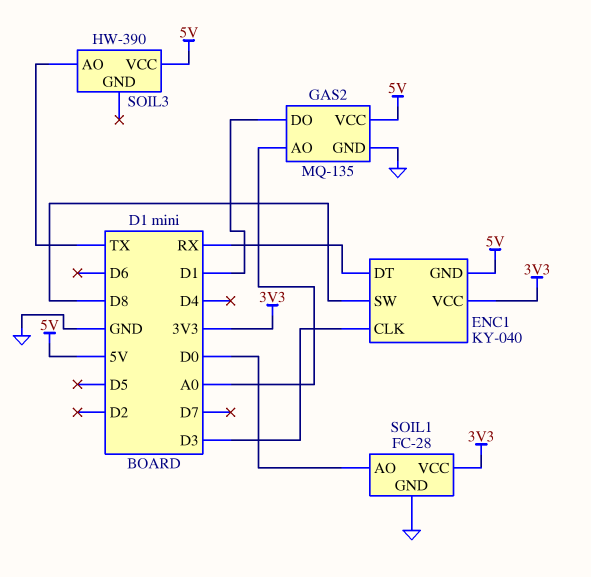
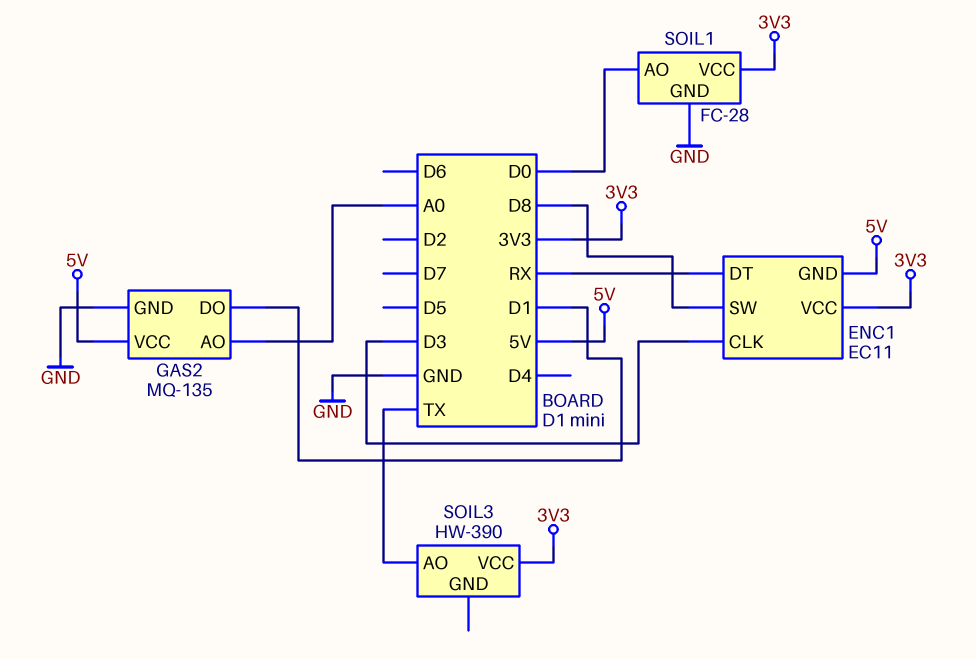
ENC1: KY-040 -> EC11
SOIL3 pin VCC: 5V -> 3V3

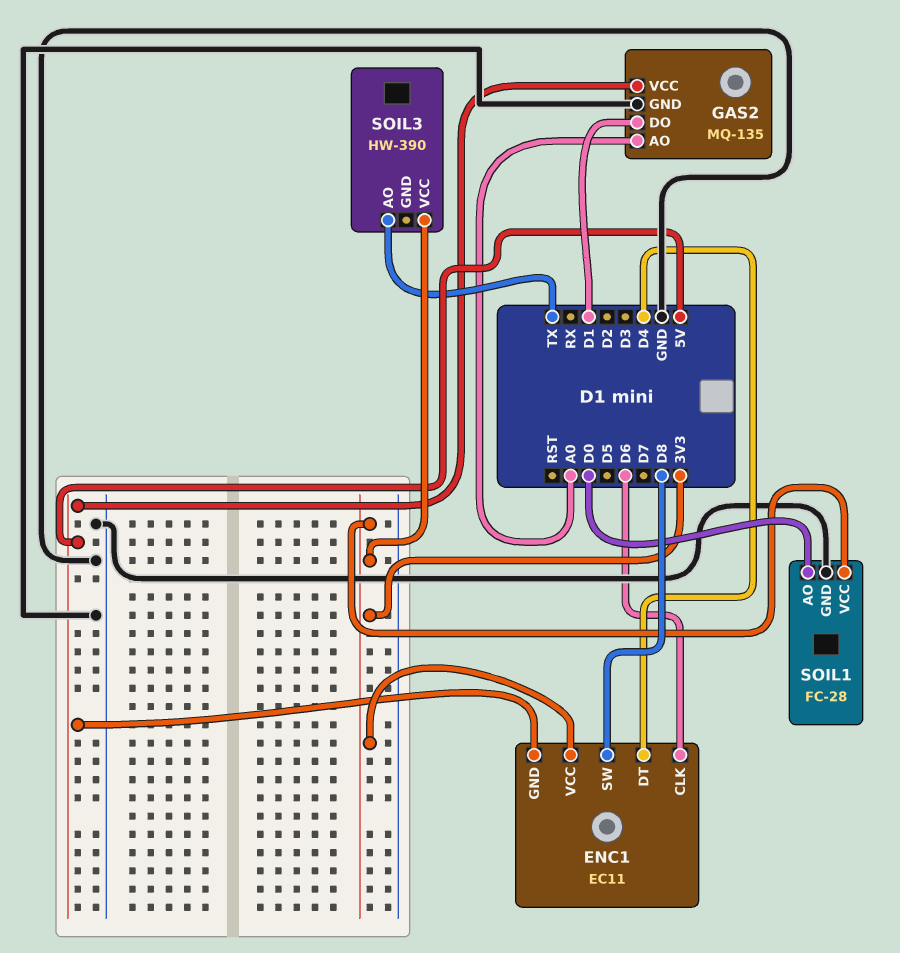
ENC1 pin CLK: D3 -> D6
ENC1 pin DT: RX -> D4

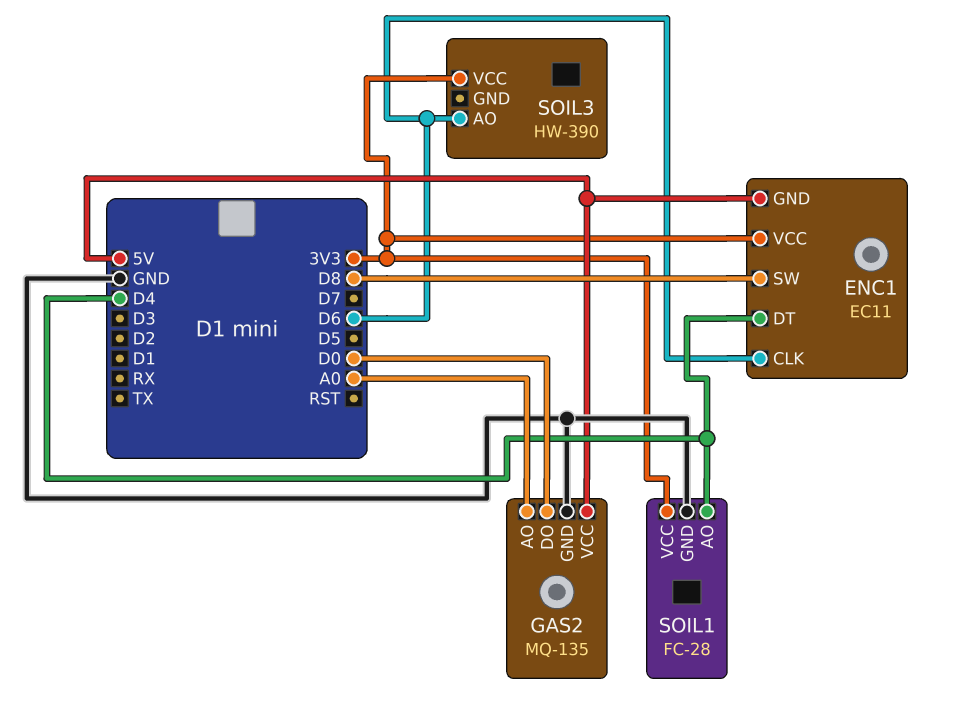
GAS2 pin DO: D1 -> D0
SOIL1 pin AO: D0 -> D4
SOIL3 pin AO: TX -> D6

